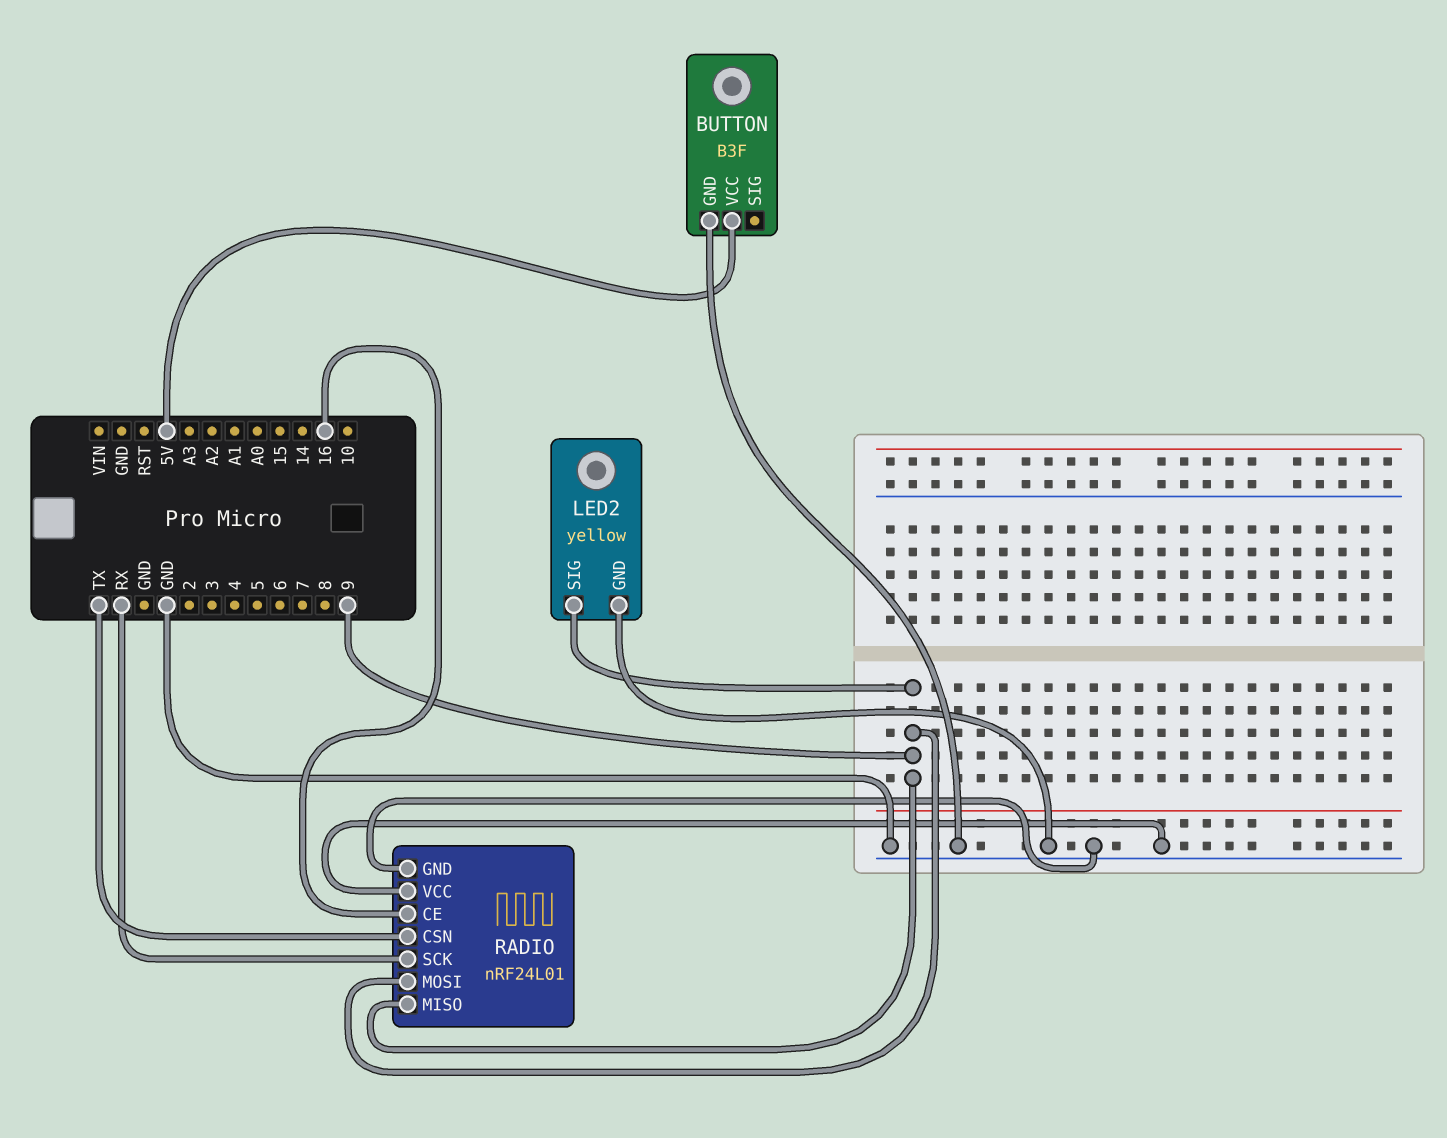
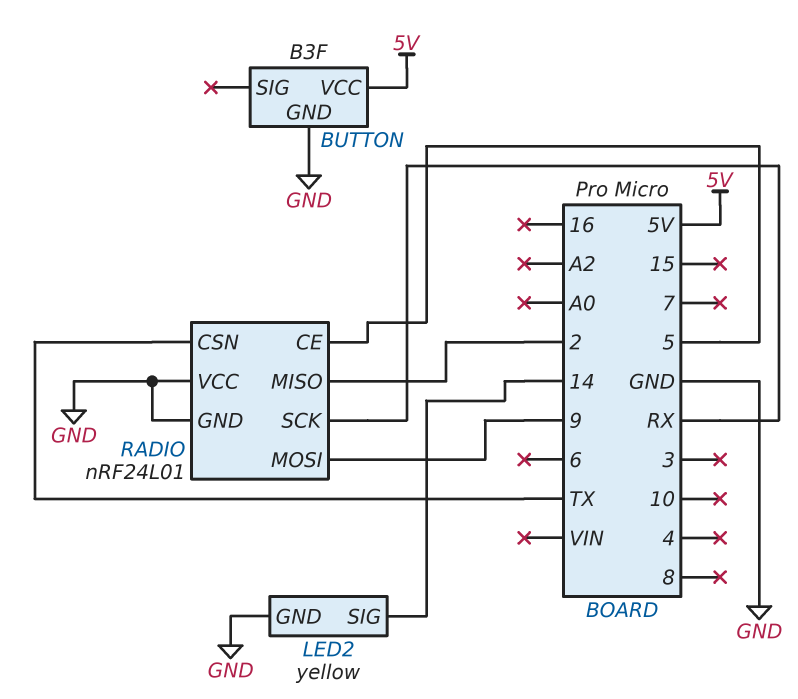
LED2 pin SIG: 9 -> 14
RADIO pin CE: 16 -> 5
RADIO pin MISO: 9 -> 2

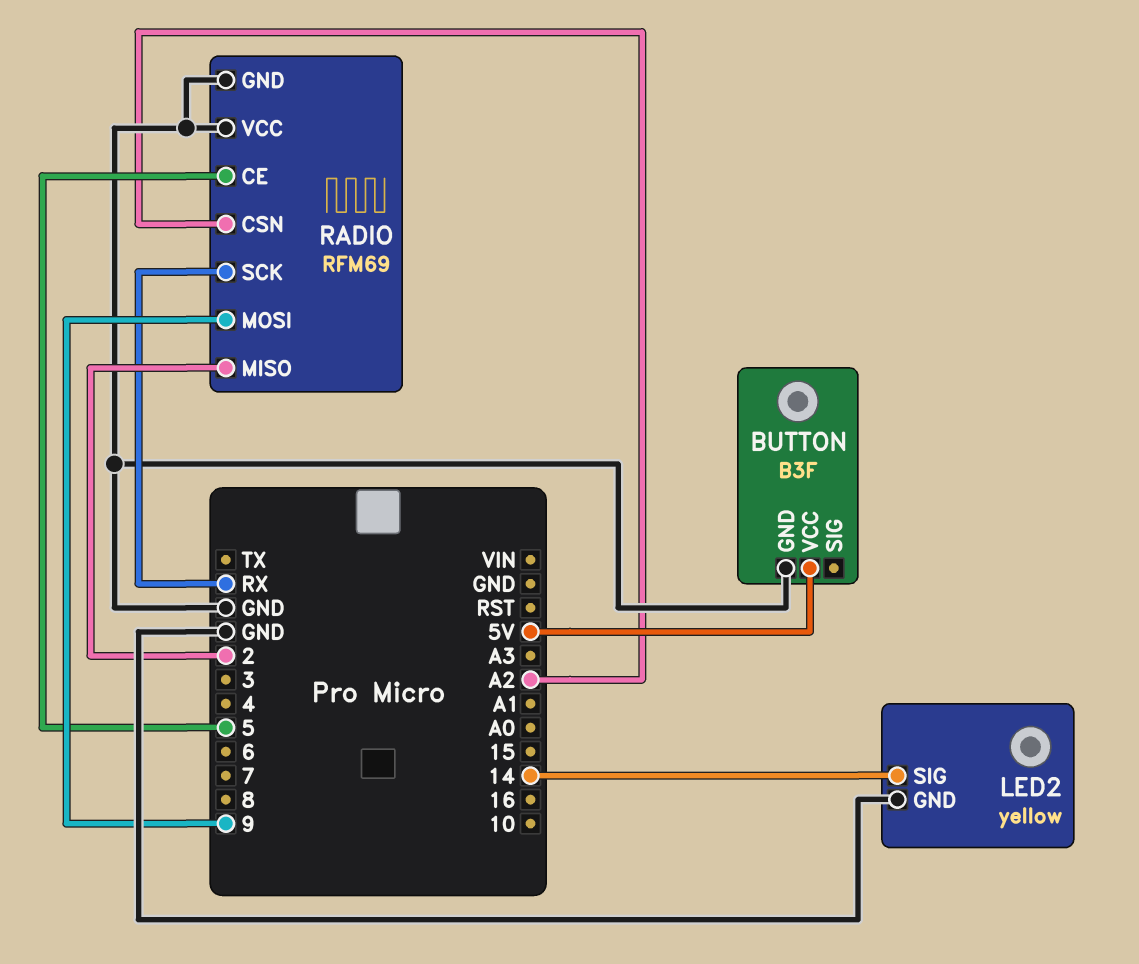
RADIO: nRF24L01 -> RFM69
RADIO pin CSN: TX -> A2

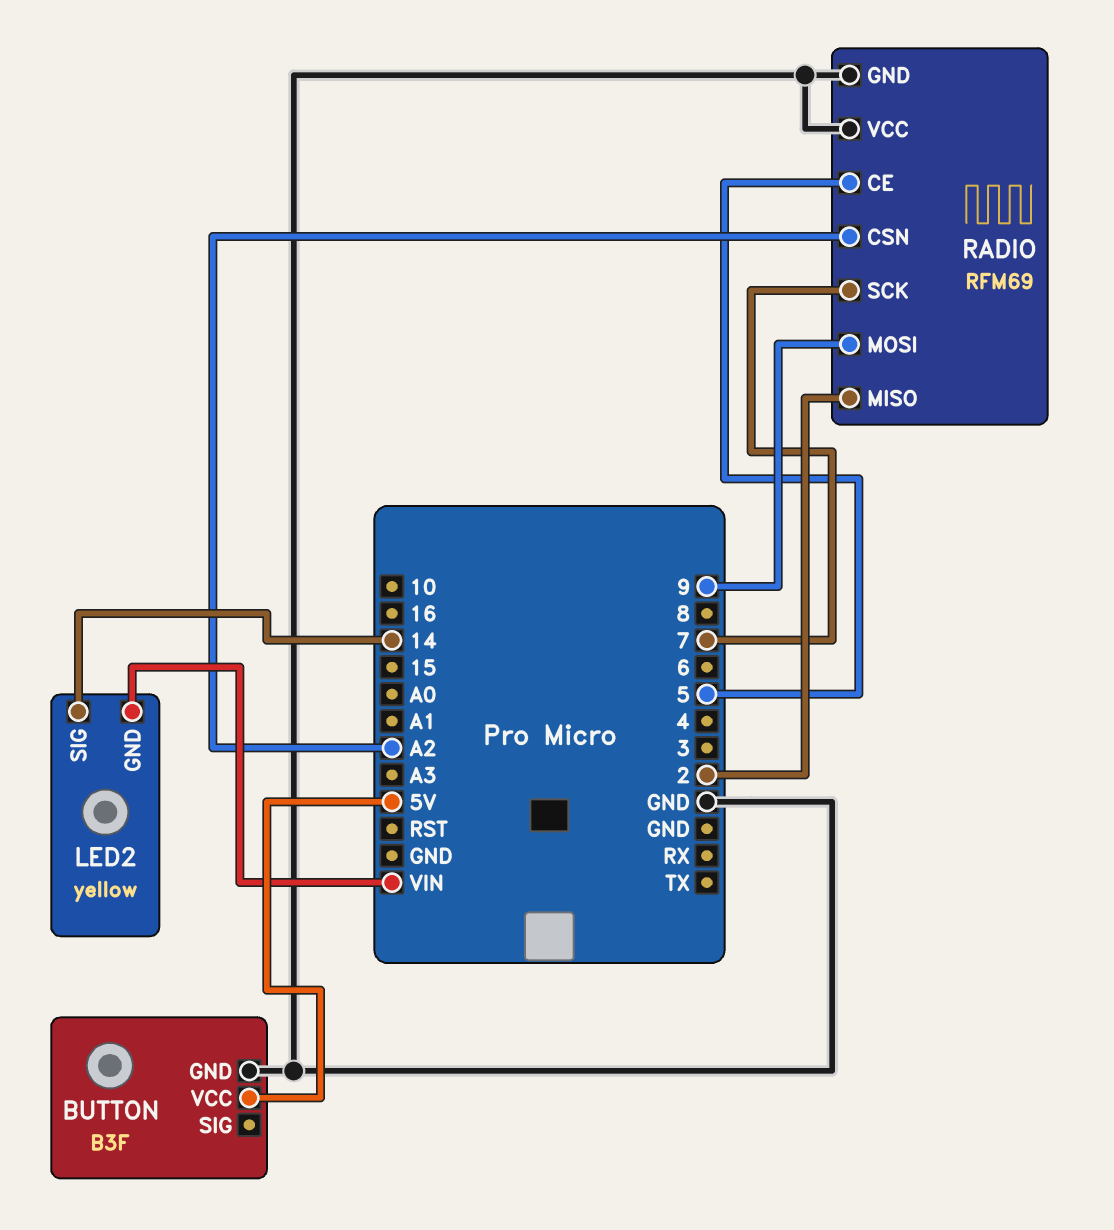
LED2 pin GND: GND -> VIN
RADIO pin SCK: RX -> 7

